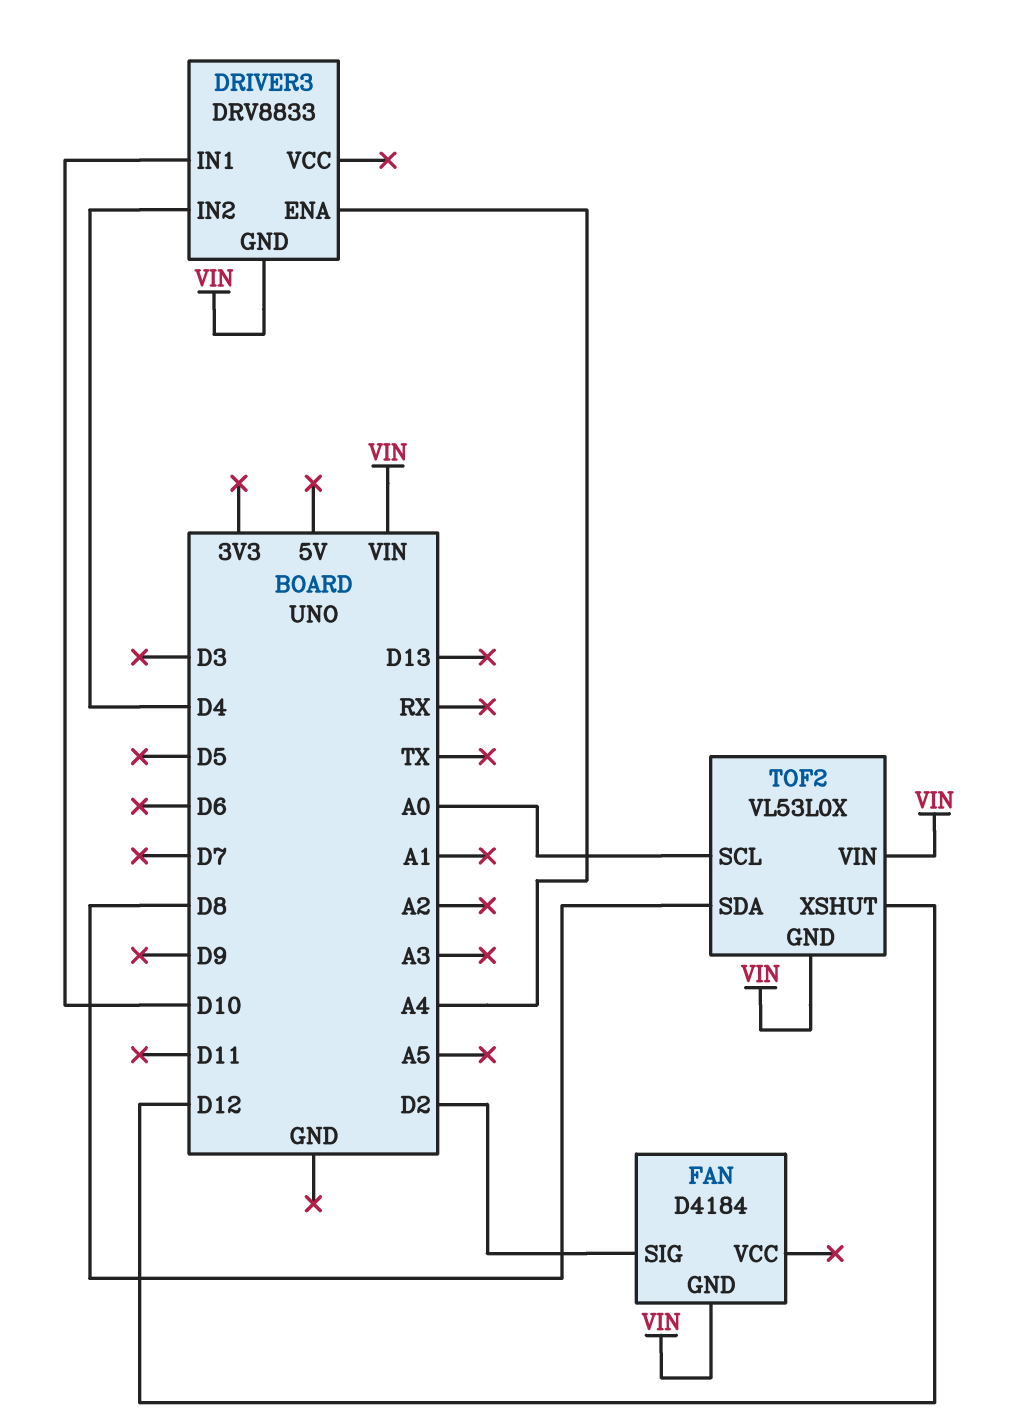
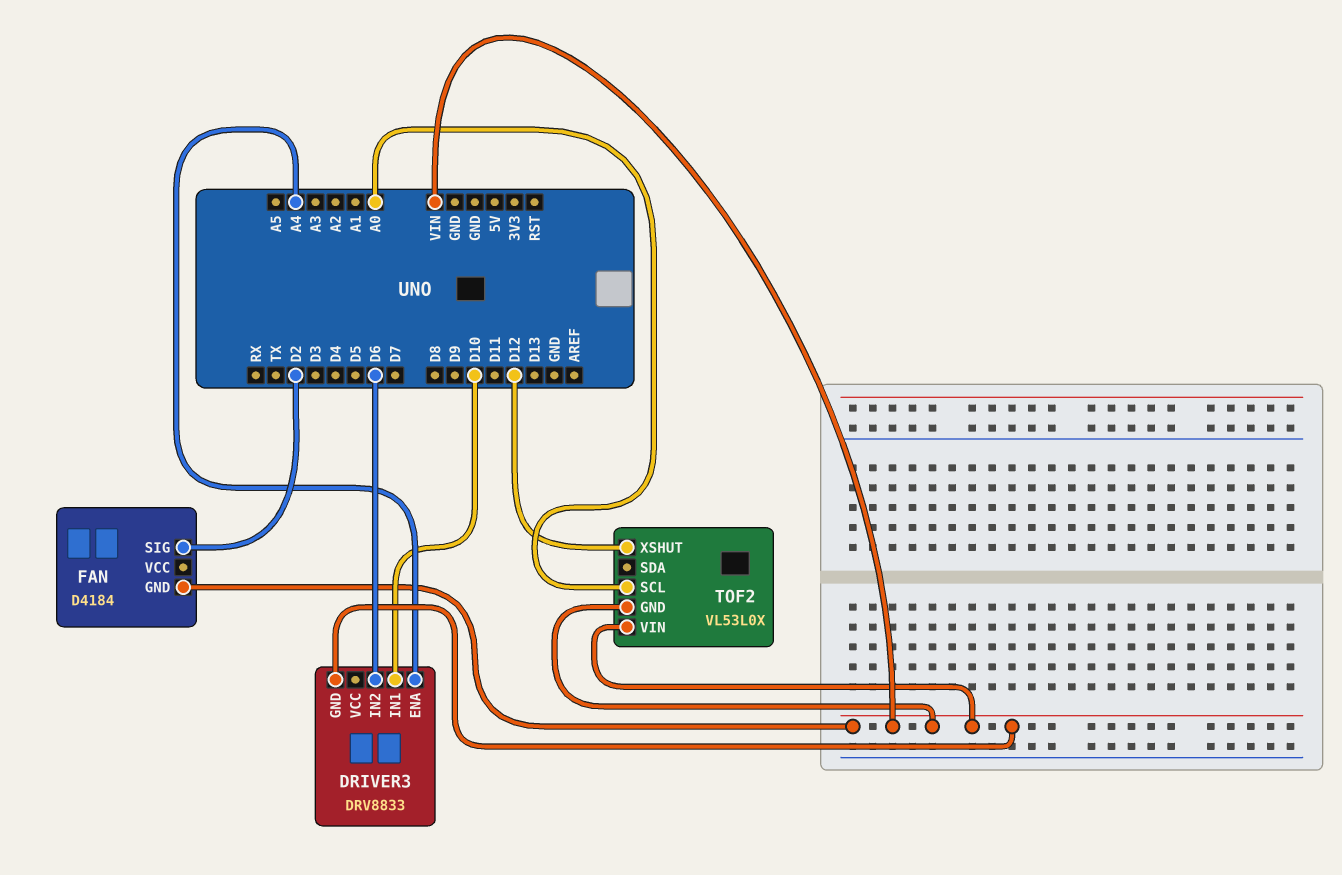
DRIVER3 pin IN2: D4 -> D6
TOF2 pin SDA: D8 -> none

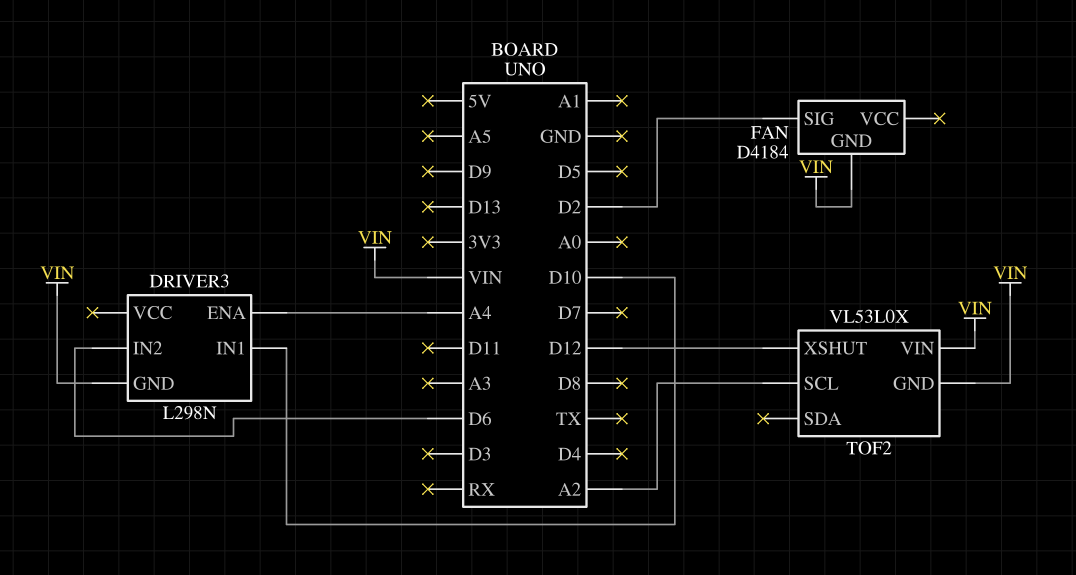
DRIVER3: DRV8833 -> L298N
TOF2 pin SCL: A0 -> A2

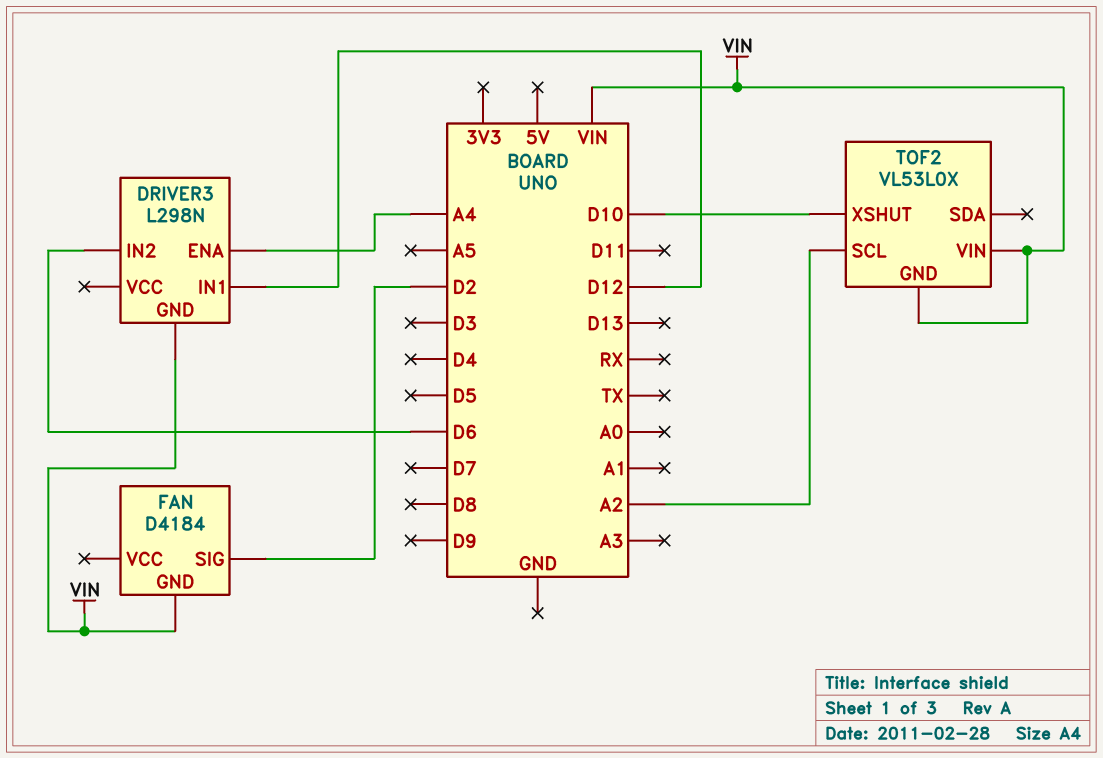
DRIVER3 pin IN1: D10 -> D12
TOF2 pin XSHUT: D12 -> D10

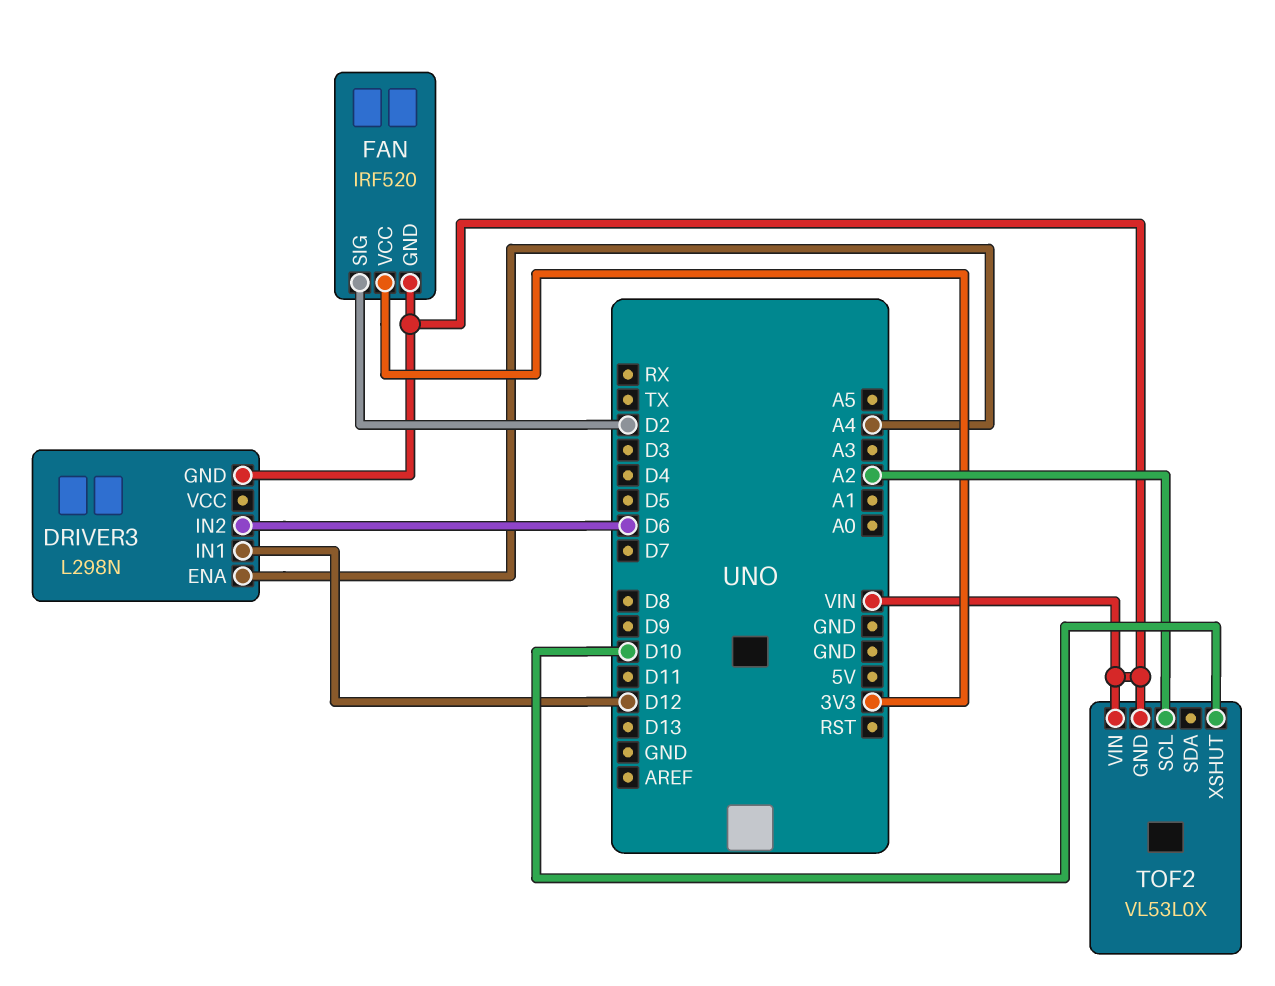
FAN: D4184 -> IRF520
FAN pin VCC: none -> 3V3

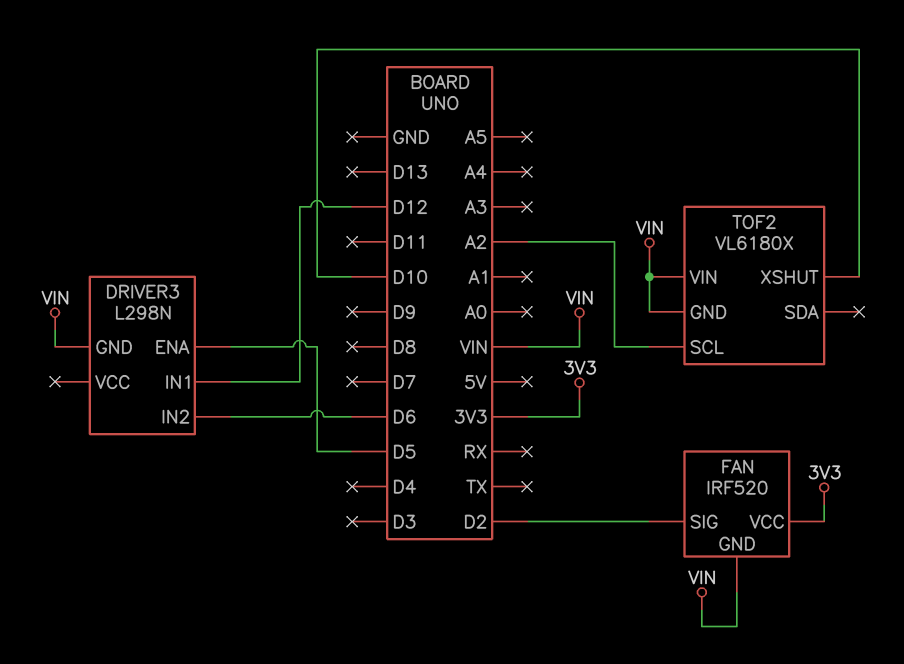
DRIVER3 pin ENA: A4 -> D5
TOF2: VL53L0X -> VL6180X

